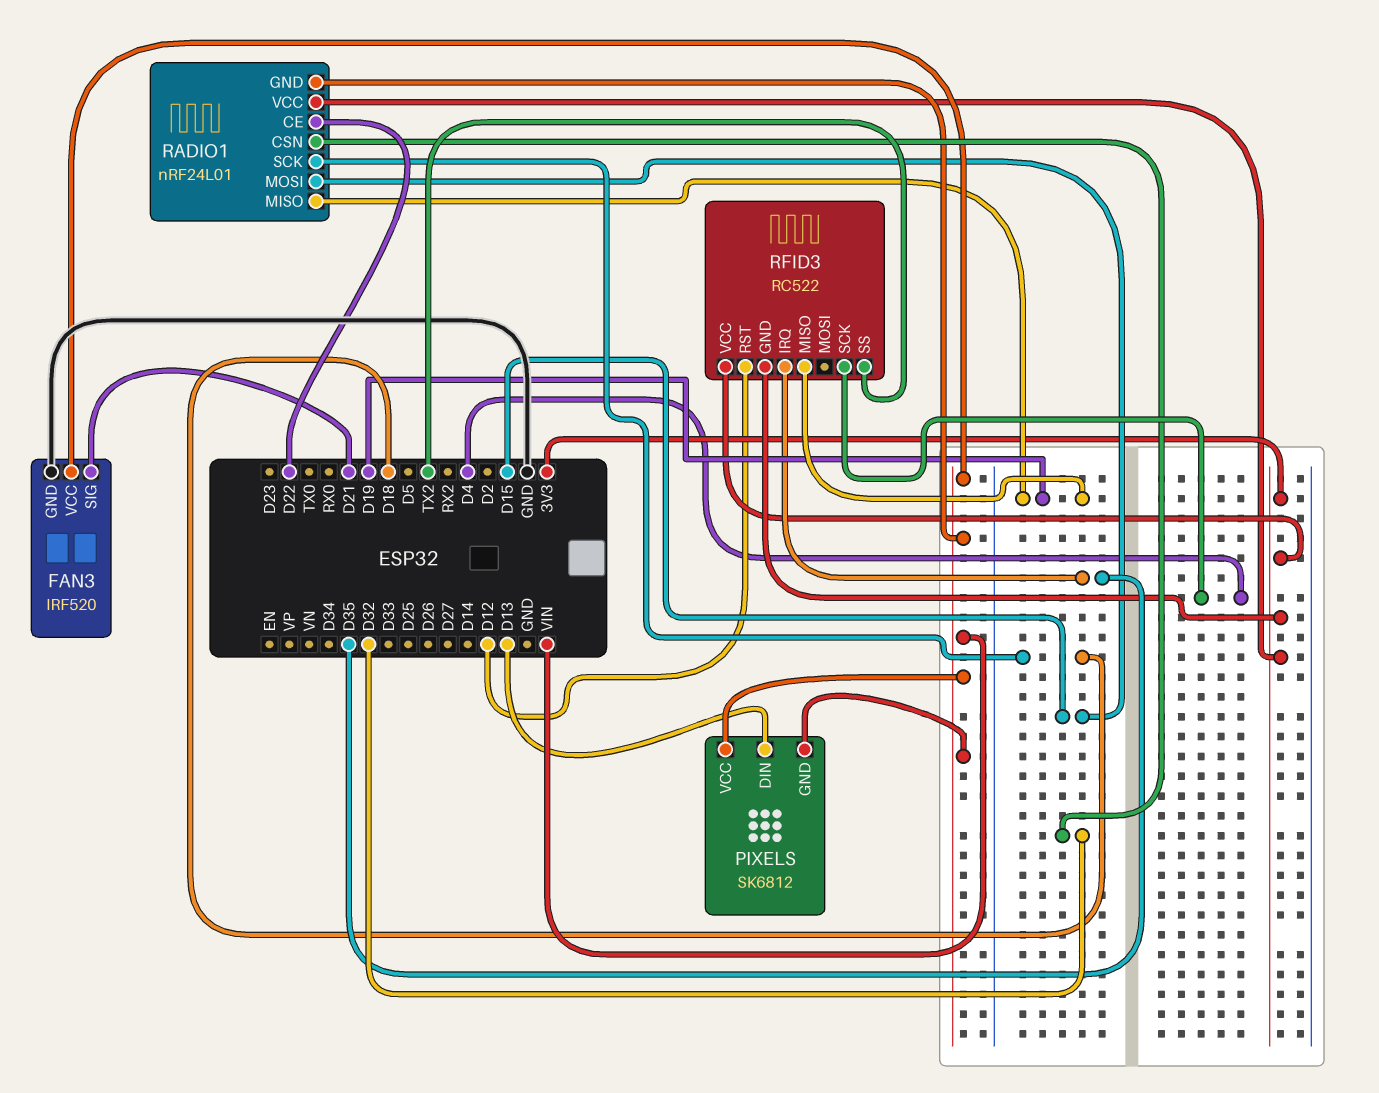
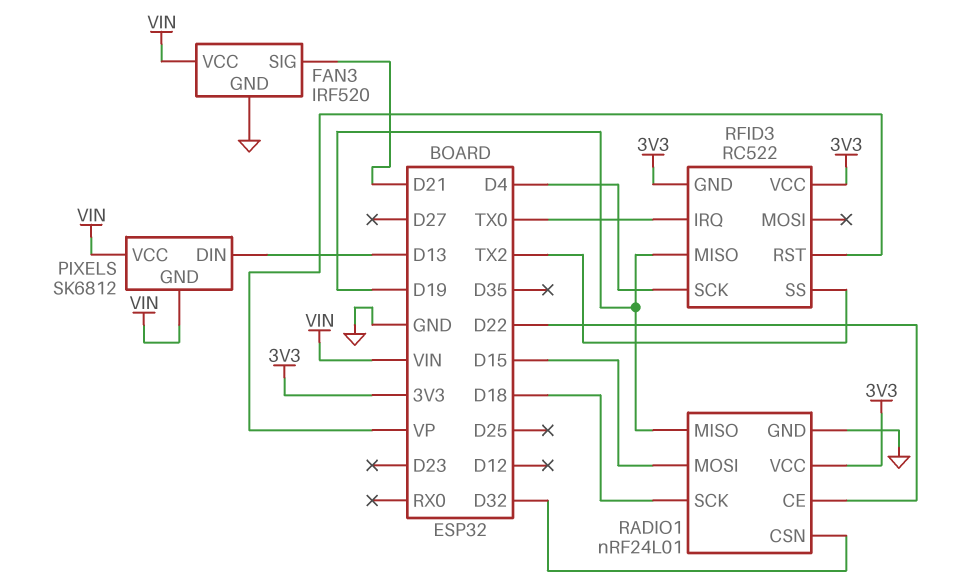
RADIO1 pin GND: VIN -> GND
RFID3 pin IRQ: D35 -> TX0
RFID3 pin RST: D12 -> VP

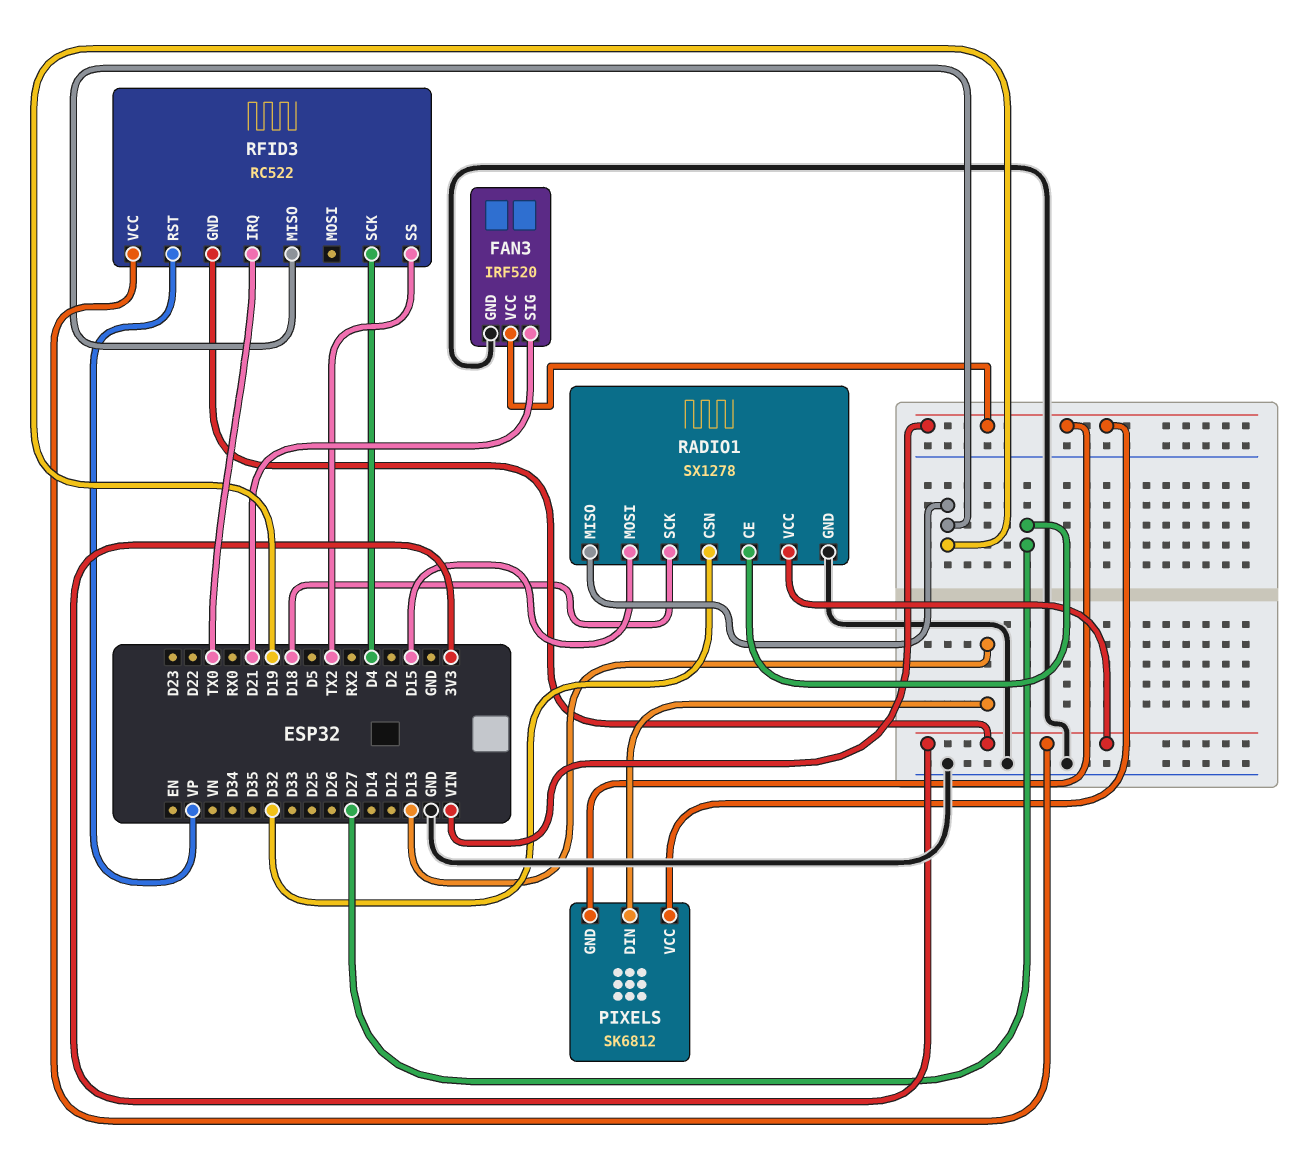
RADIO1: nRF24L01 -> SX1278
RADIO1 pin CE: D22 -> D27

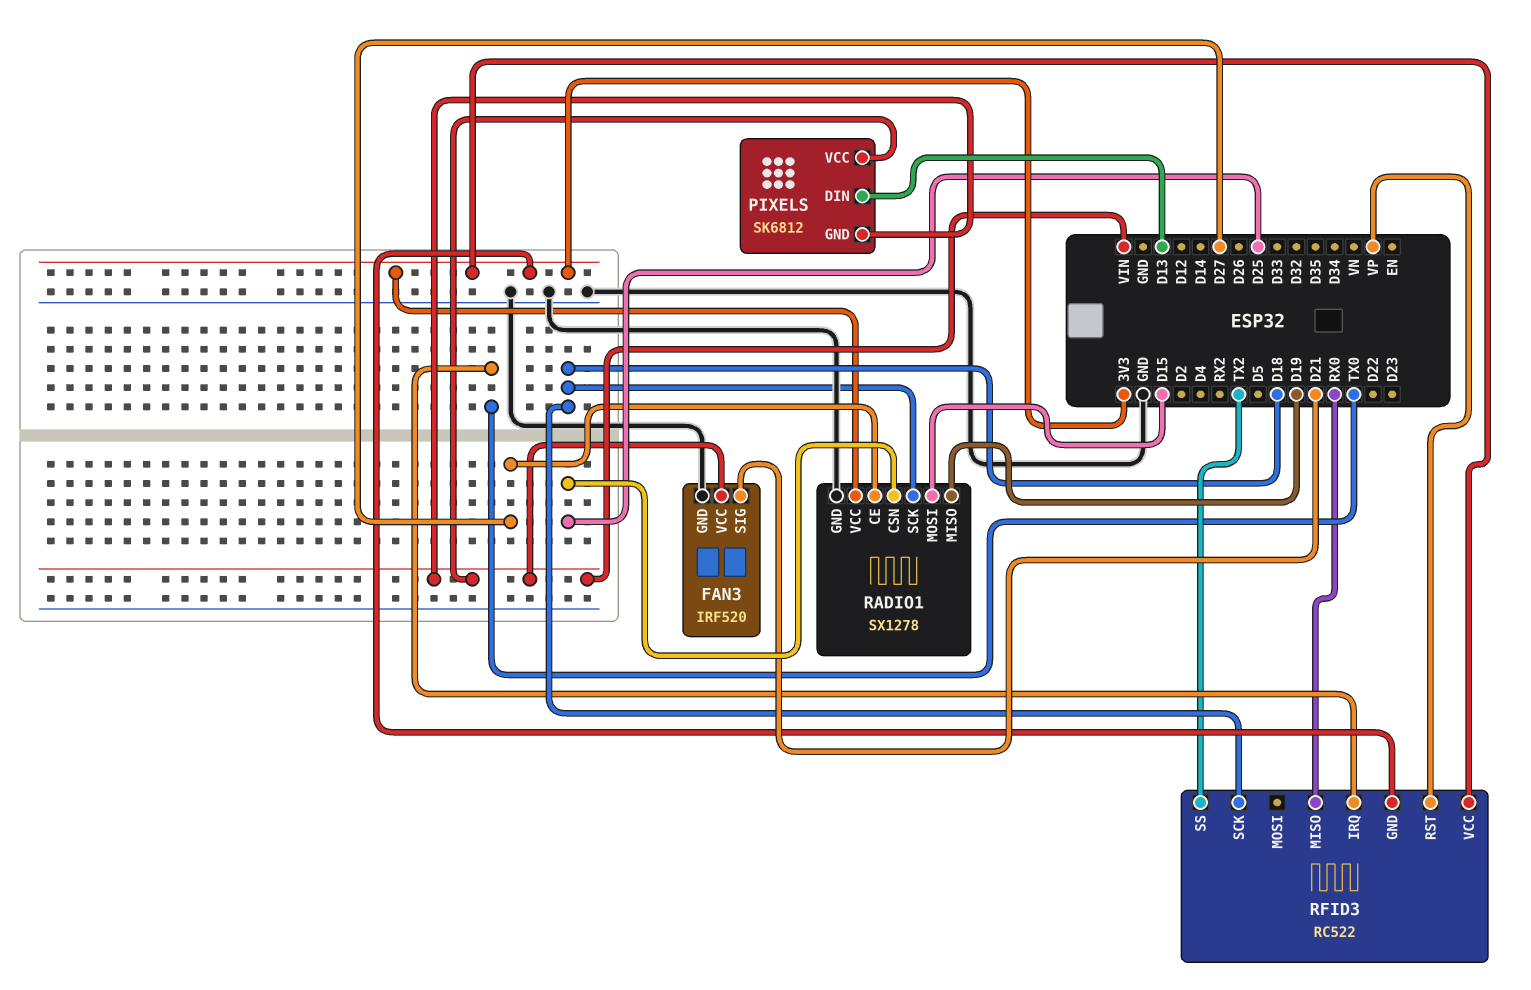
RADIO1 pin CSN: D32 -> D25
RFID3 pin MISO: D19 -> RX0
RFID3 pin SCK: D4 -> D18

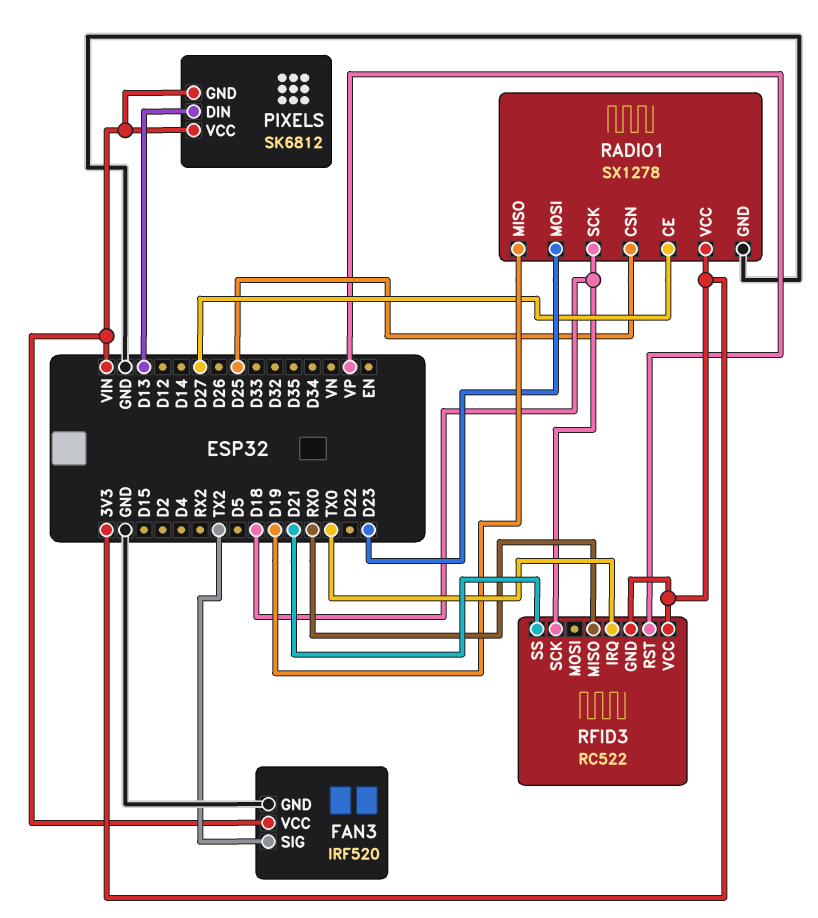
FAN3 pin SIG: D21 -> TX2
RADIO1 pin MOSI: D15 -> D23
RFID3 pin SS: TX2 -> D21

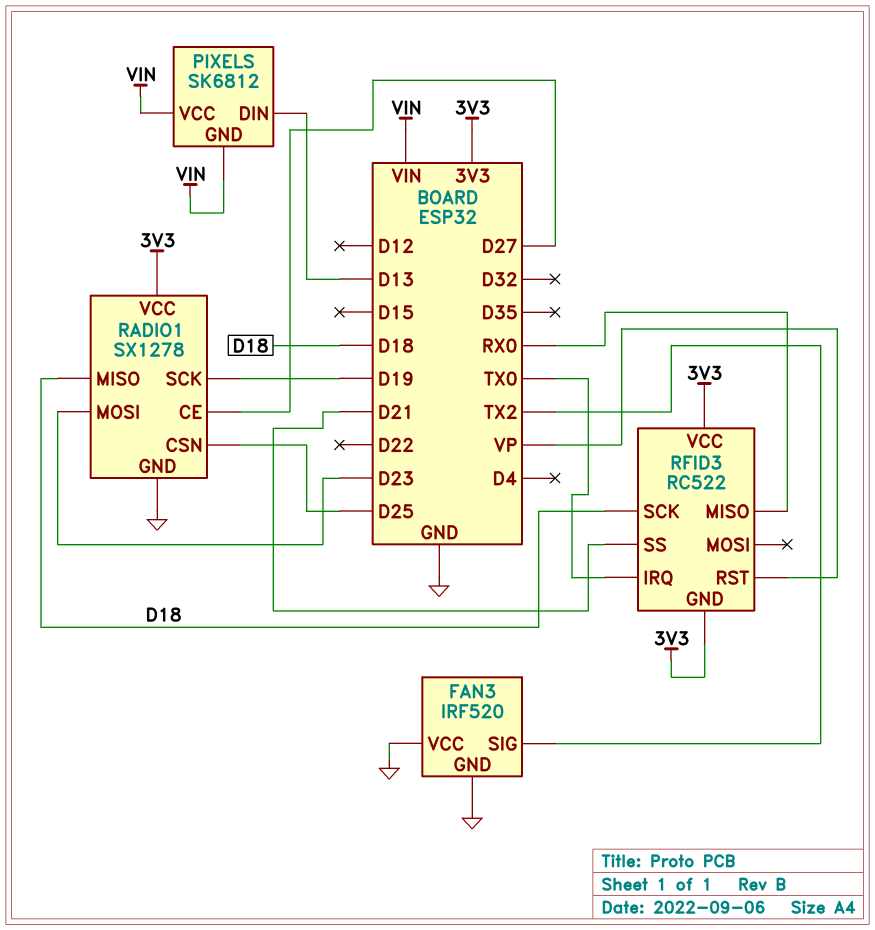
FAN3 pin VCC: VIN -> GND
RADIO1 pin MISO: D19 -> D18
RADIO1 pin SCK: D18 -> D19

